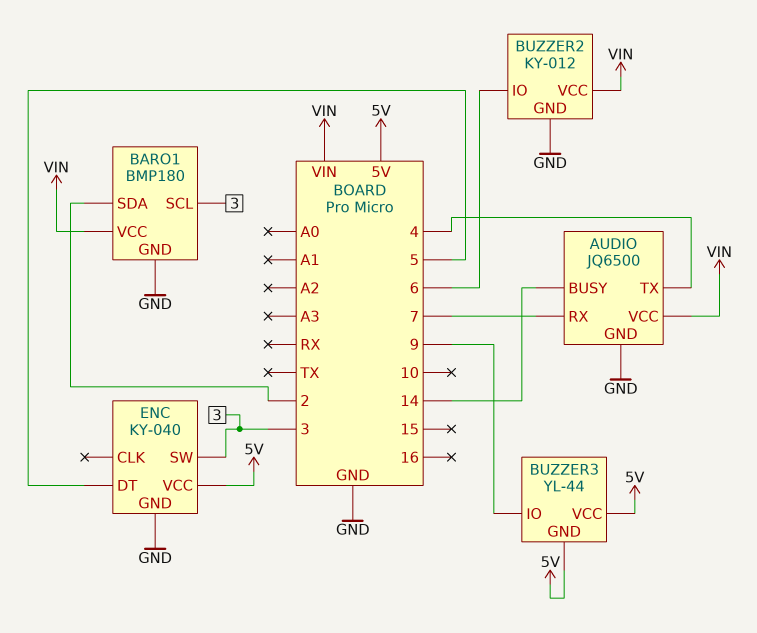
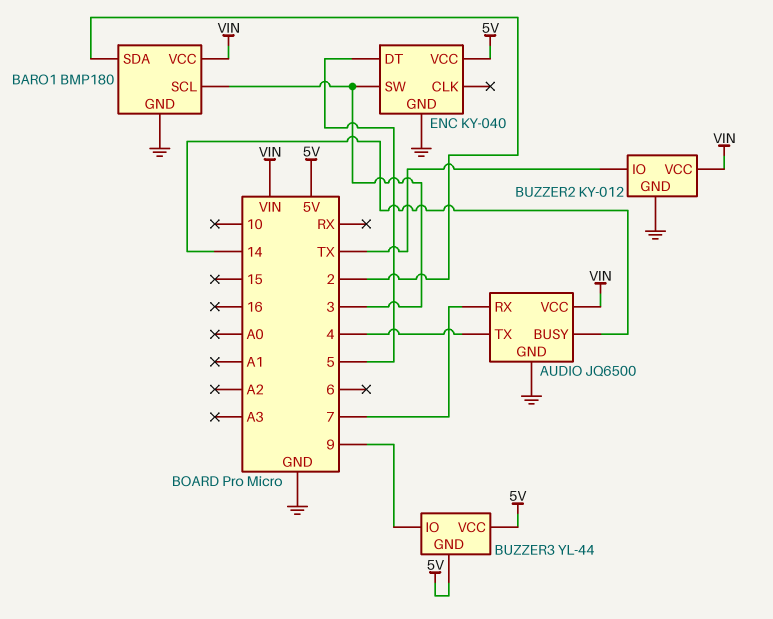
BUZZER2 pin IO: 6 -> TX

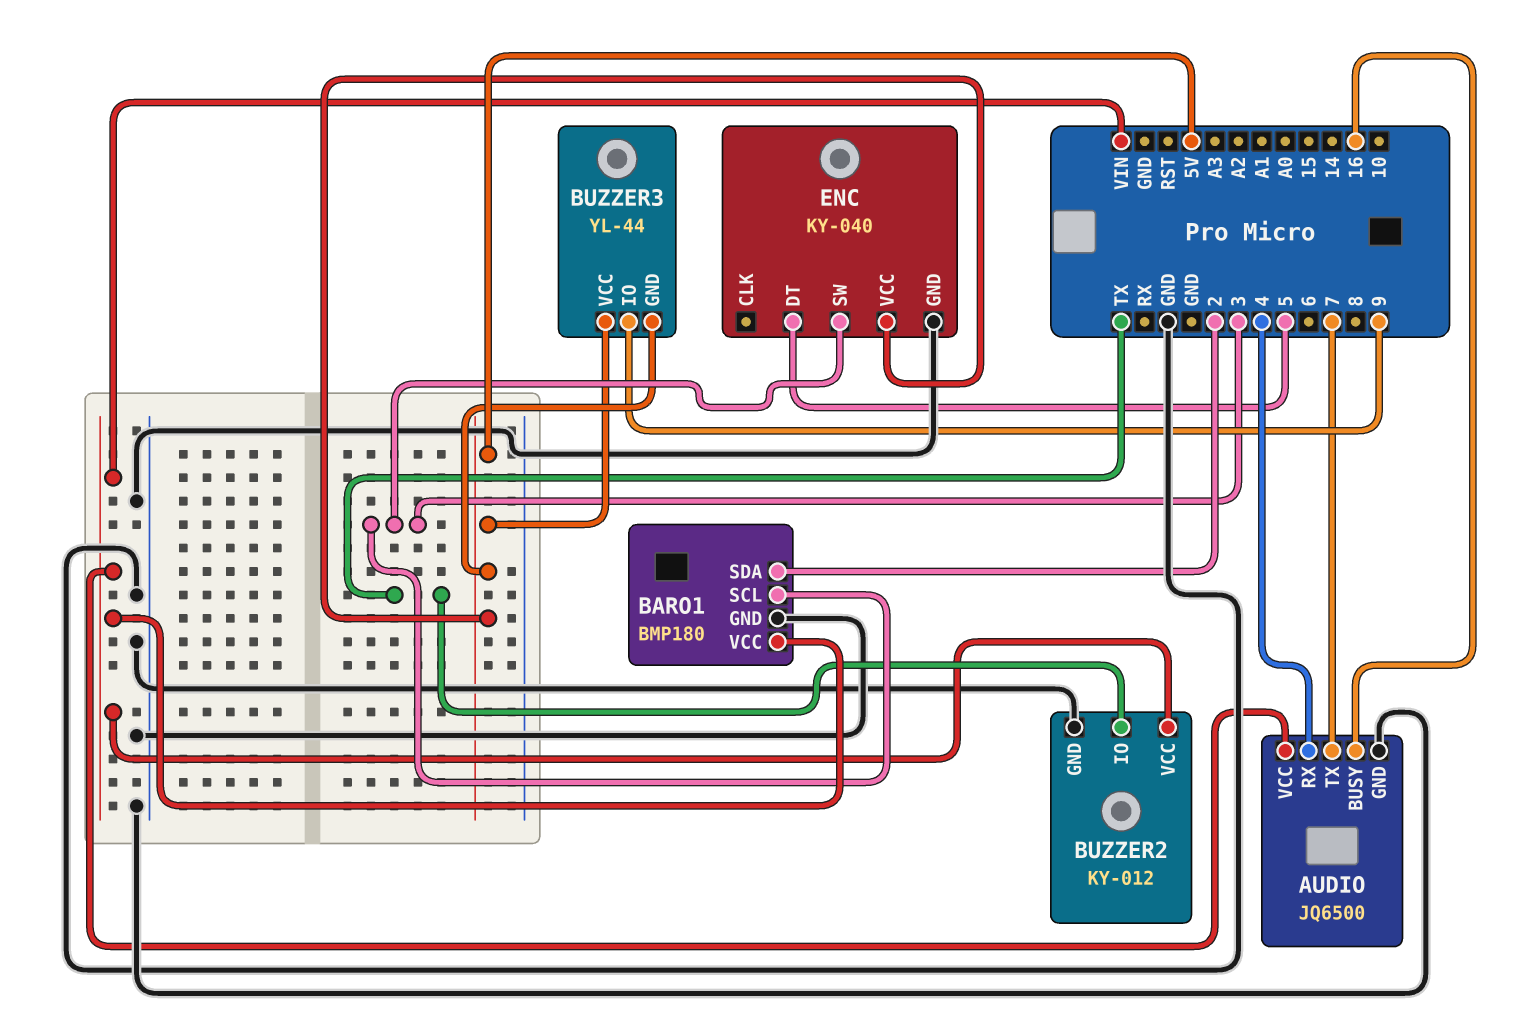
AUDIO pin BUSY: 14 -> 16
AUDIO pin RX: 7 -> 4
AUDIO pin TX: 4 -> 7

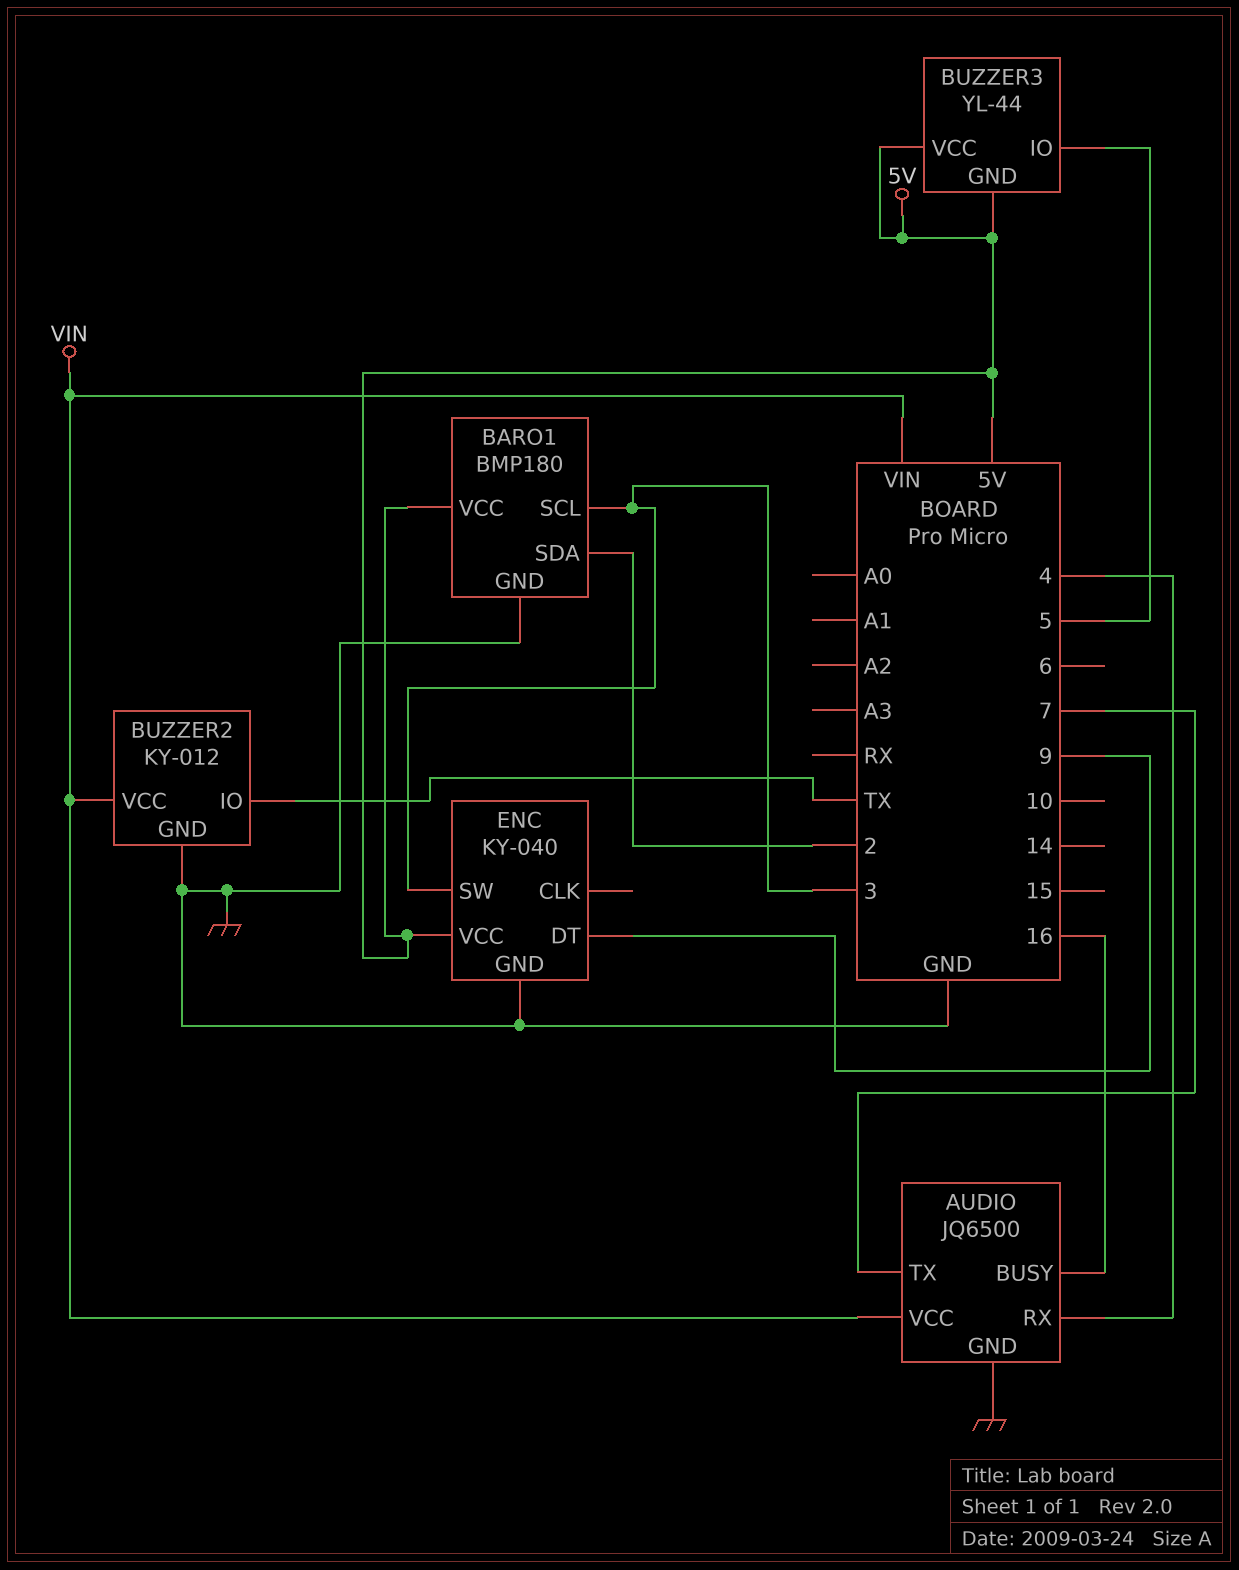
BARO1 pin VCC: VIN -> 5V
BUZZER3 pin IO: 9 -> 5
ENC pin DT: 5 -> 9

